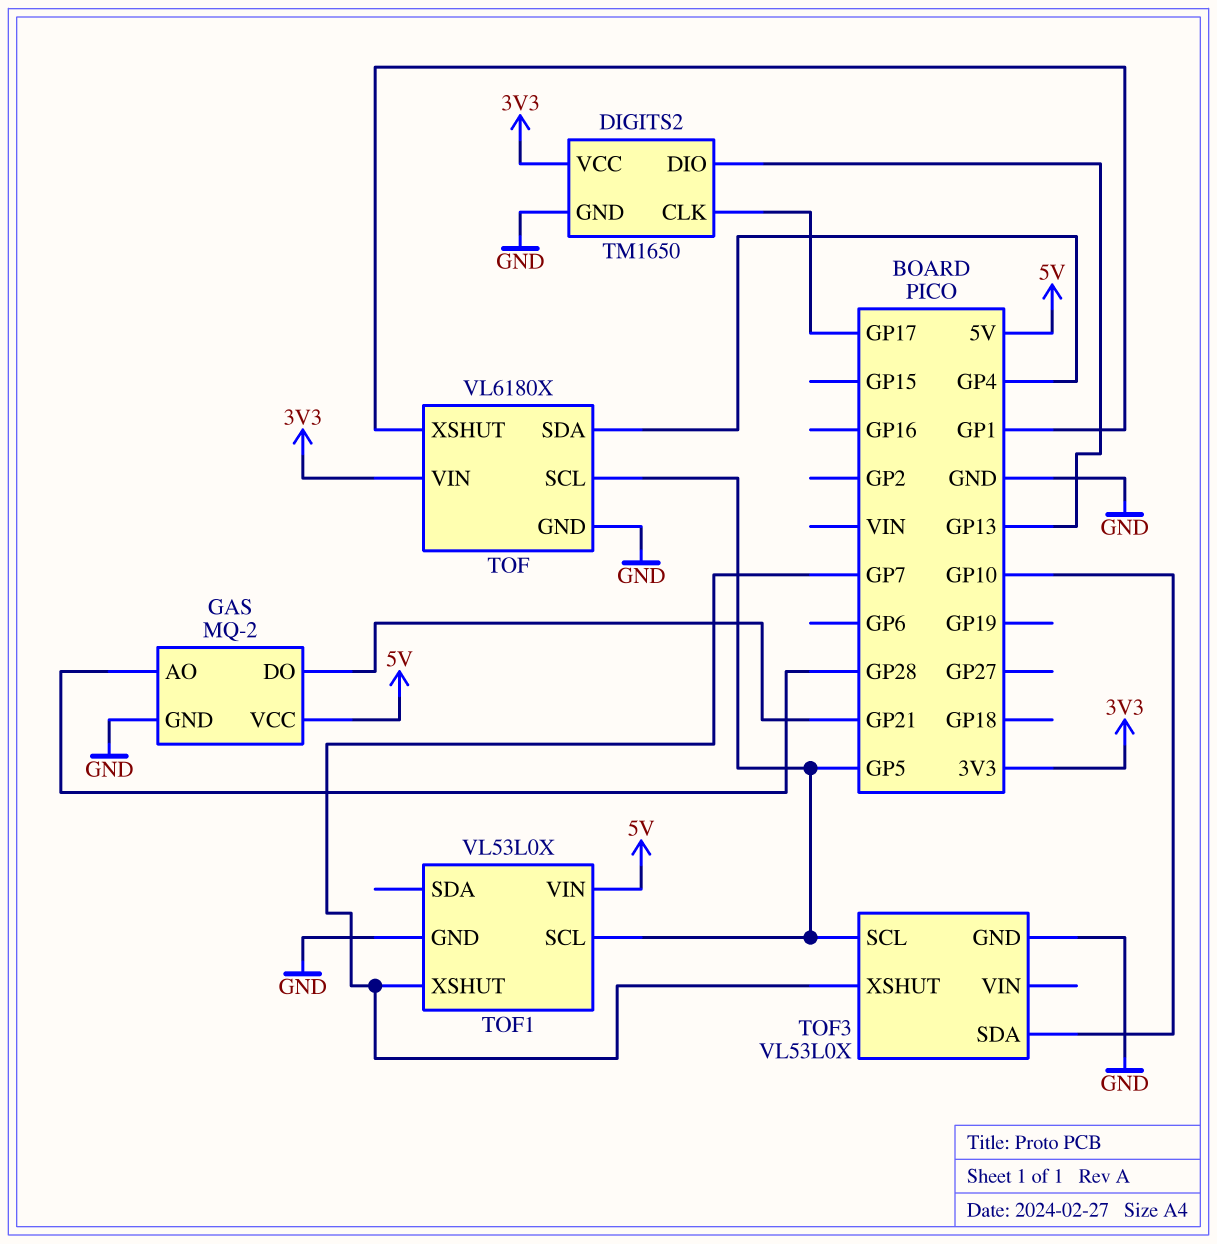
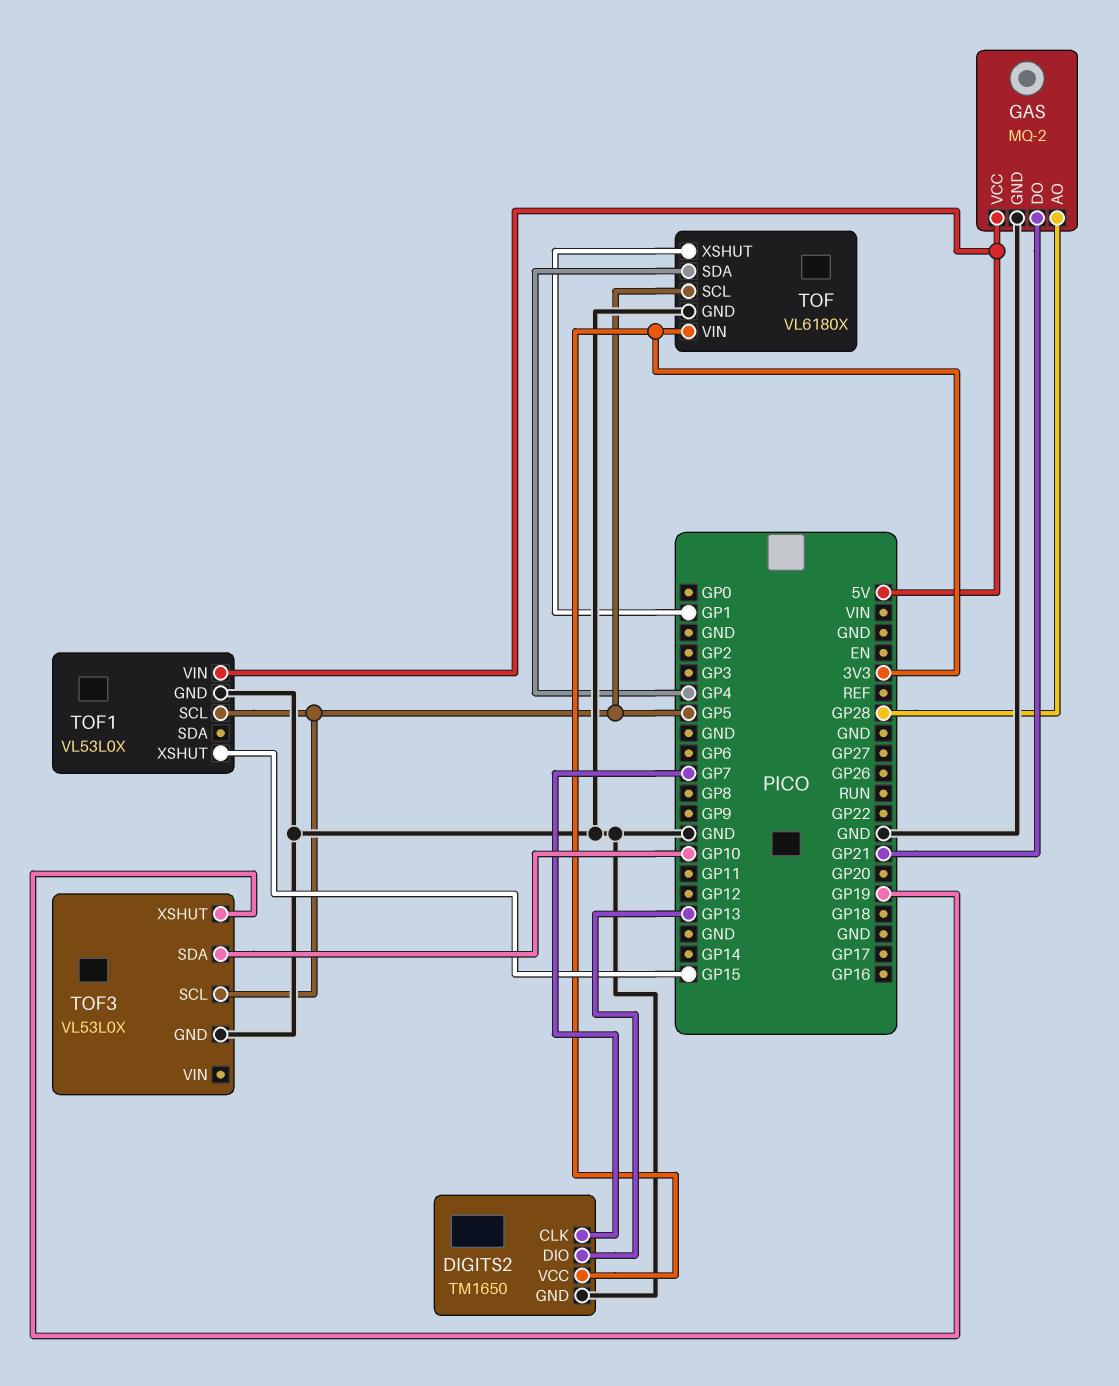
DIGITS2 pin CLK: GP17 -> GP7
TOF1 pin XSHUT: GP7 -> GP15
TOF3 pin XSHUT: GP7 -> GP19

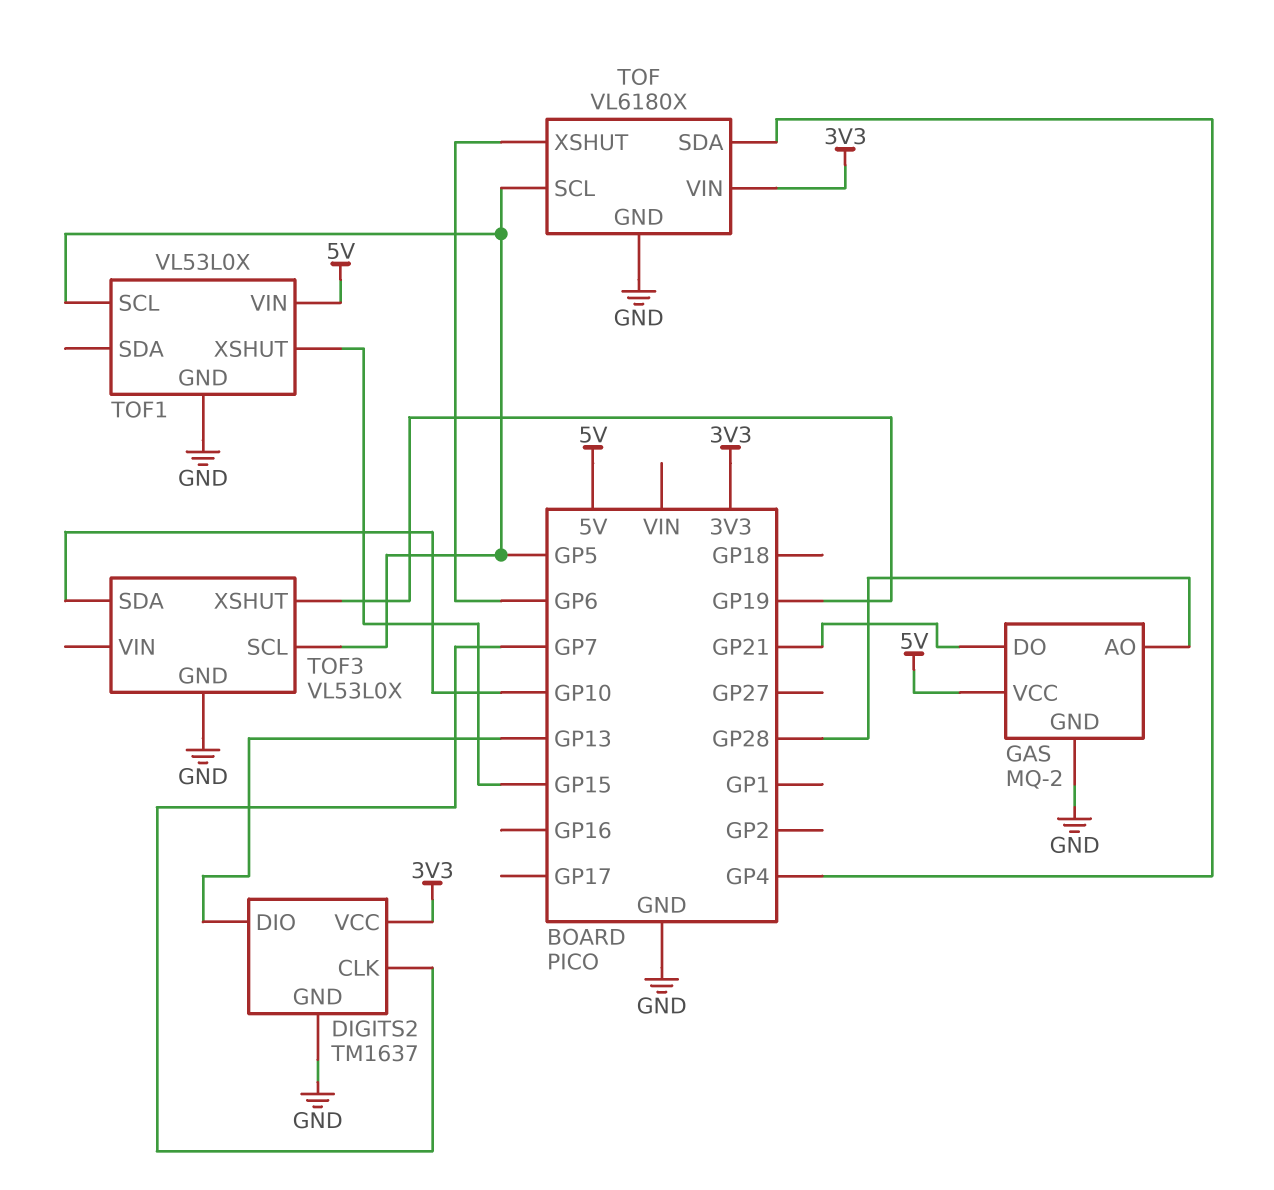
DIGITS2: TM1650 -> TM1637
TOF pin XSHUT: GP1 -> GP6

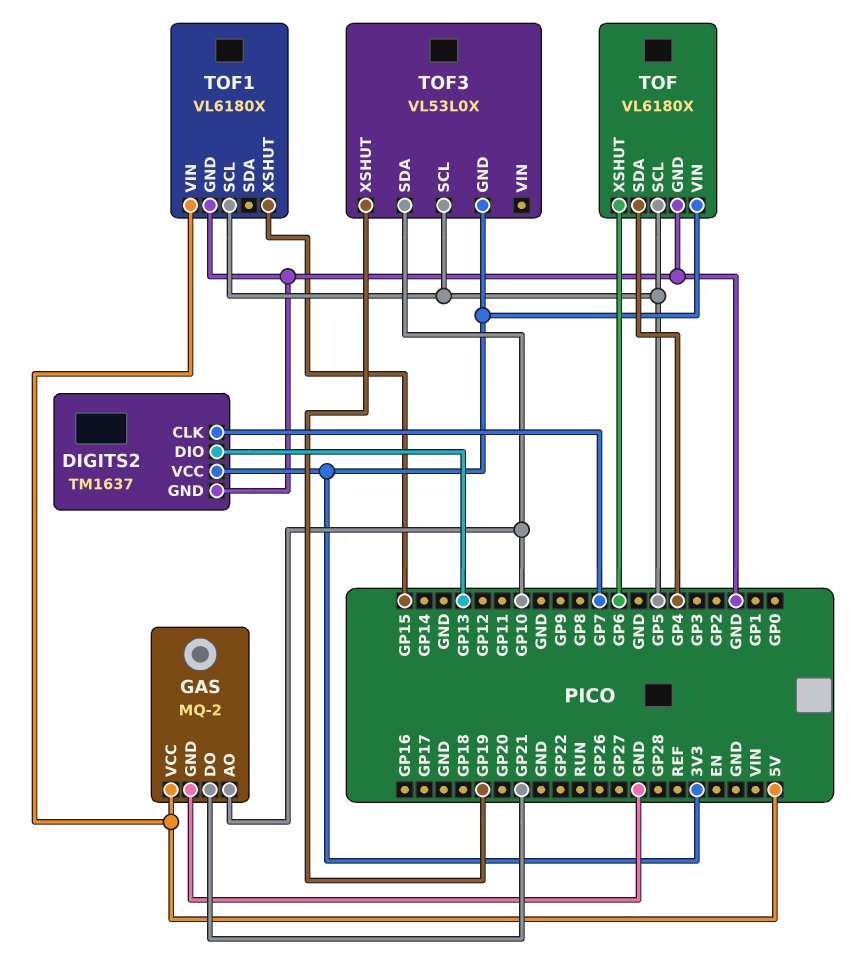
GAS pin AO: GP28 -> GP10
TOF1: VL53L0X -> VL6180X
TOF3 pin GND: GND -> 3V3

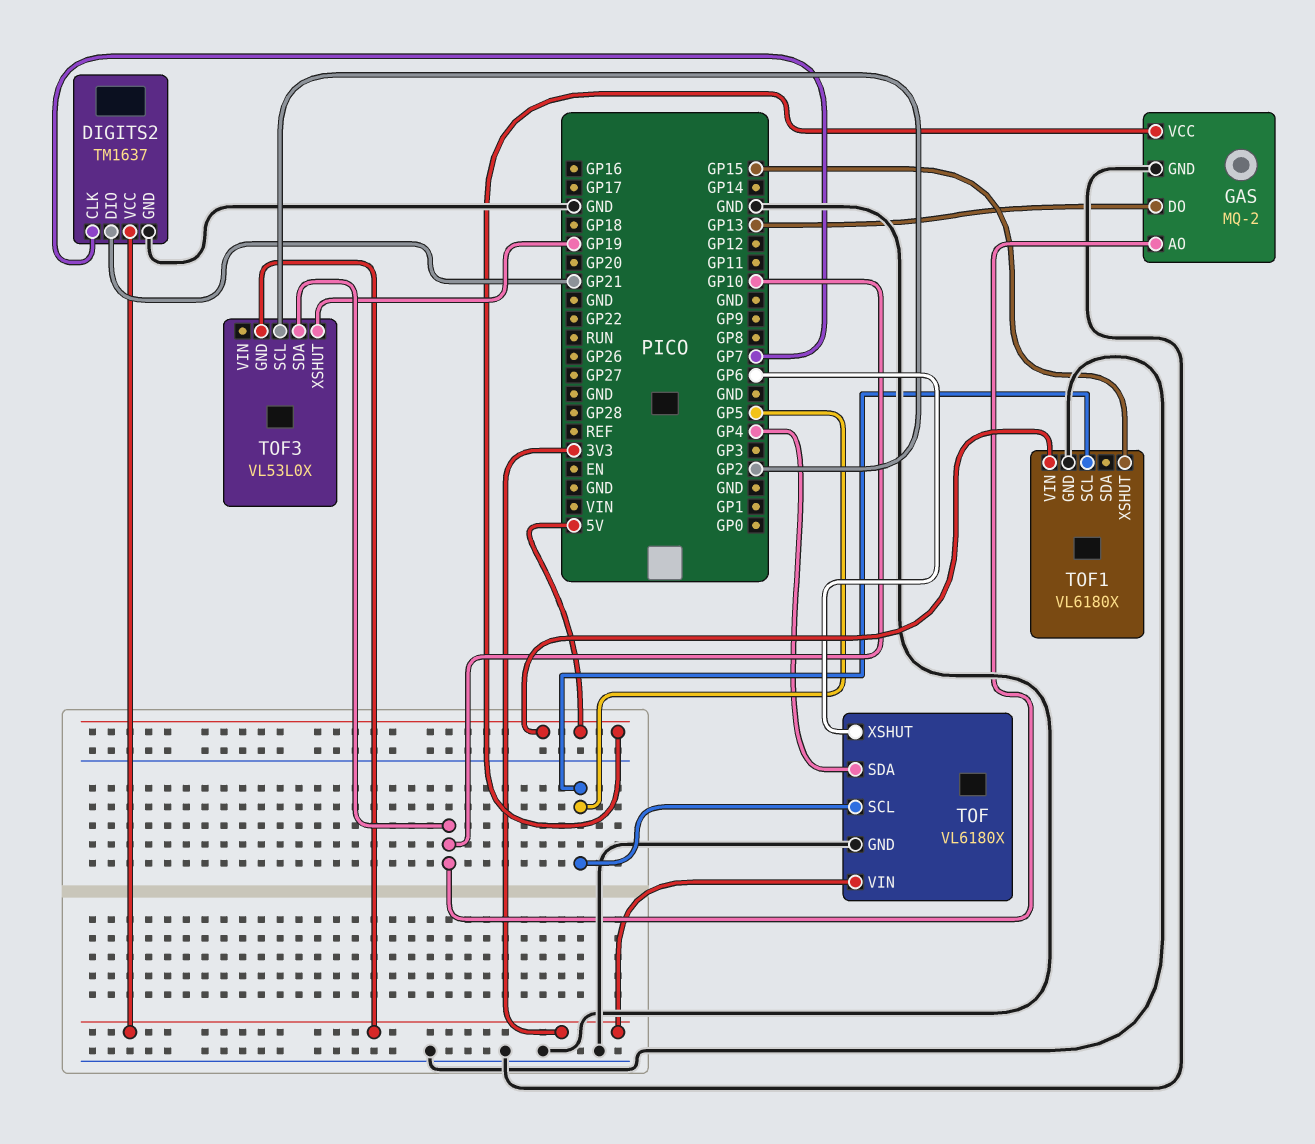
DIGITS2 pin DIO: GP13 -> GP21
GAS pin DO: GP21 -> GP13
TOF3 pin SCL: GP5 -> GP2

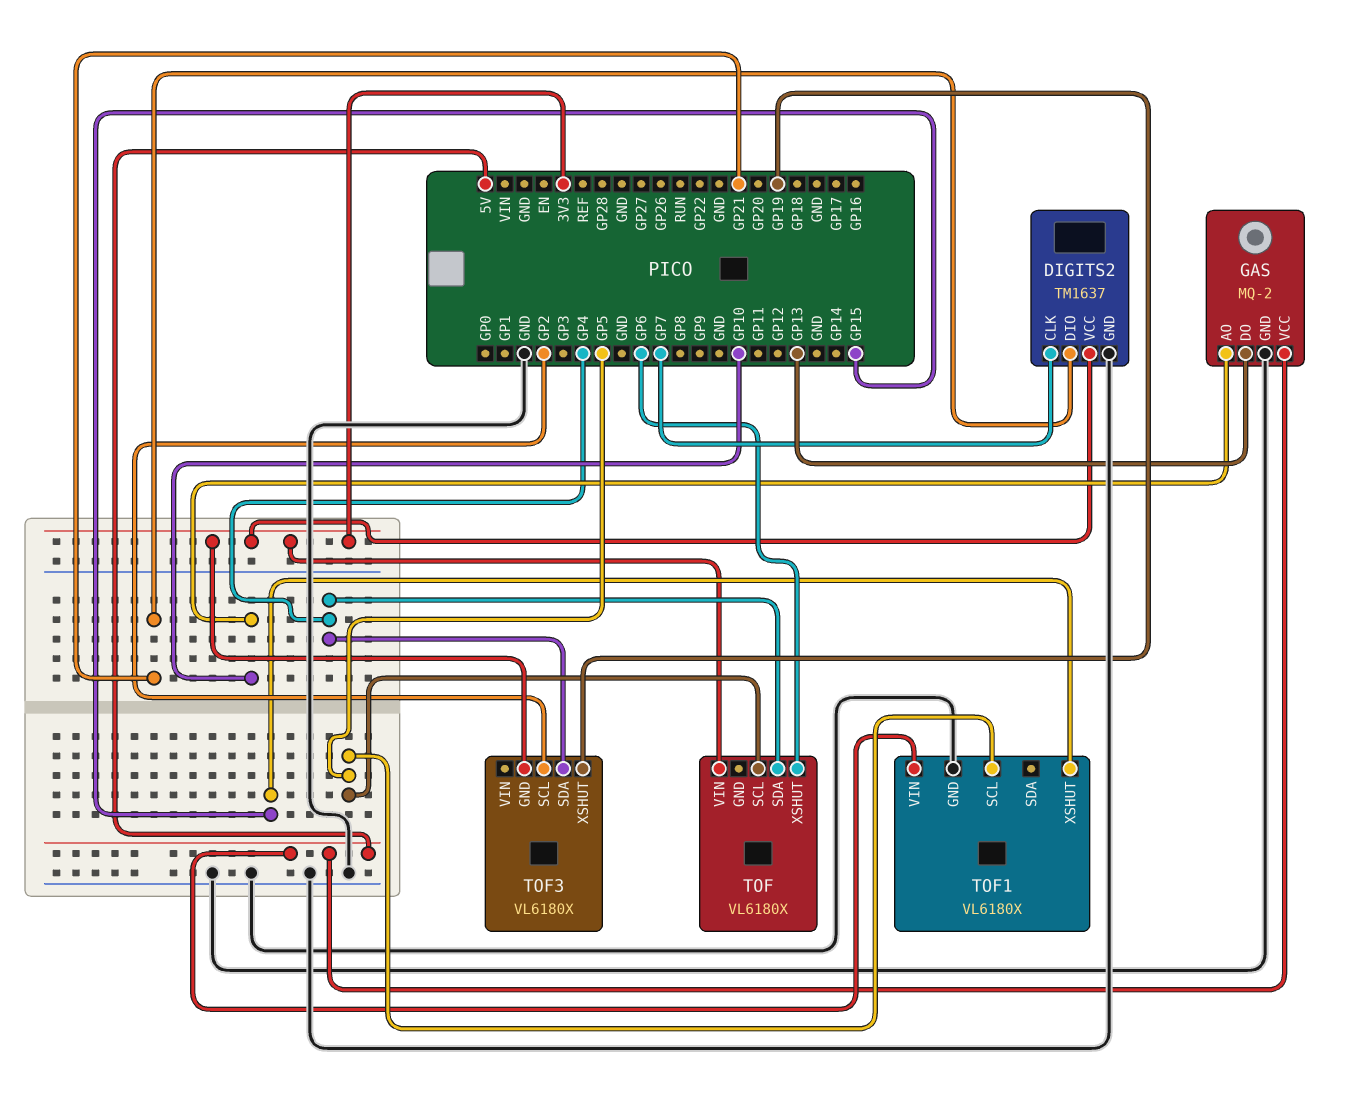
TOF pin GND: GND -> none
TOF3: VL53L0X -> VL6180X
TOF3 pin SDA: GP10 -> GP4

